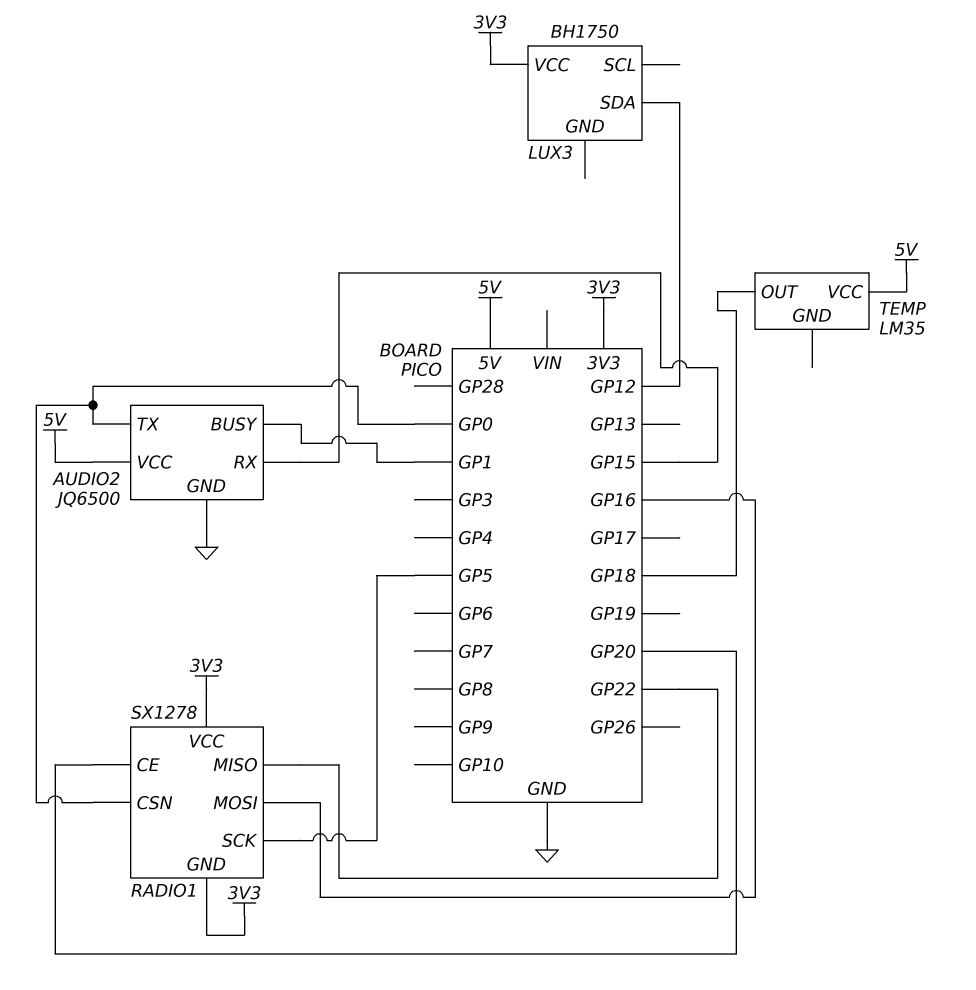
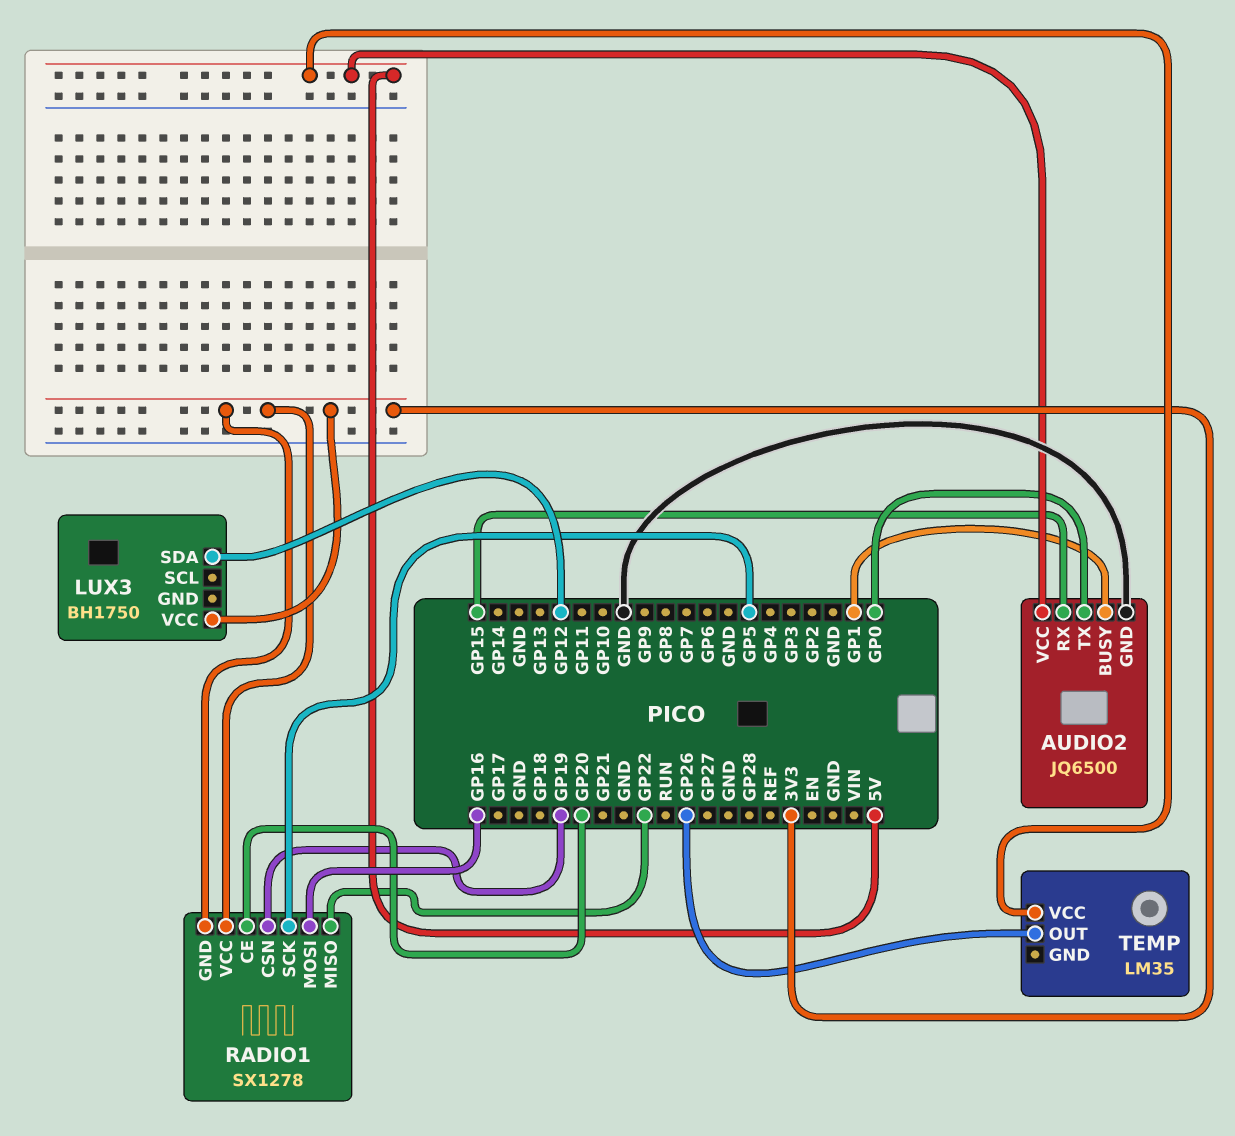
RADIO1 pin CSN: GP0 -> GP19
TEMP pin OUT: GP18 -> GP26

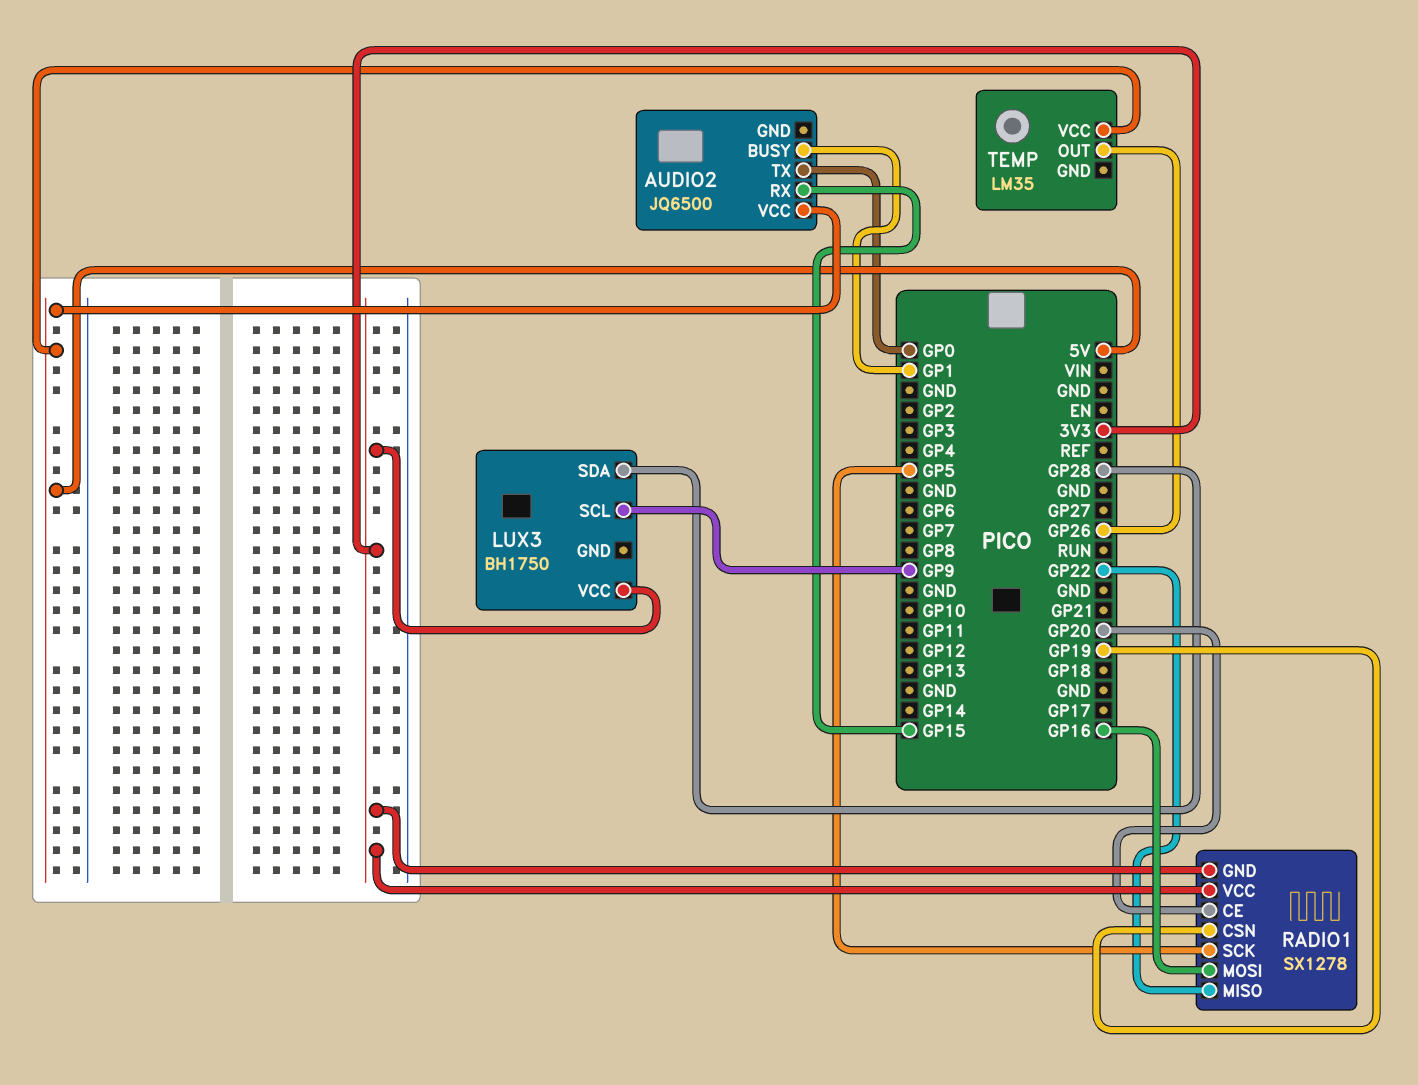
AUDIO2 pin GND: GND -> none
LUX3 pin SCL: none -> GP9
LUX3 pin SDA: GP12 -> GP28

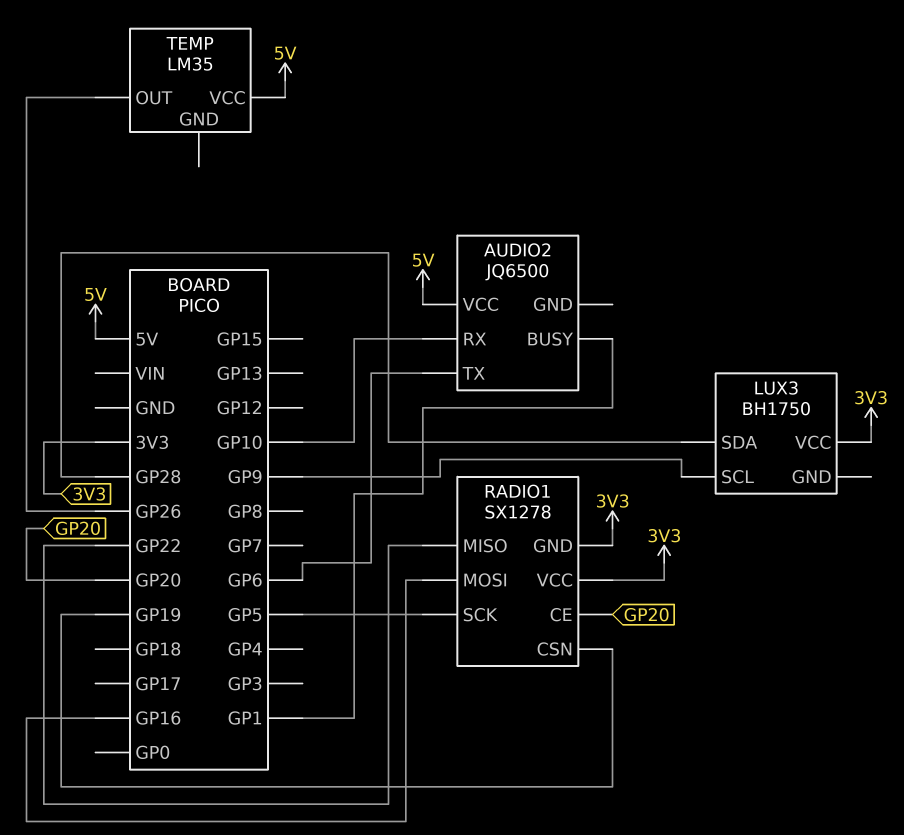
AUDIO2 pin RX: GP15 -> GP10
AUDIO2 pin TX: GP0 -> GP6

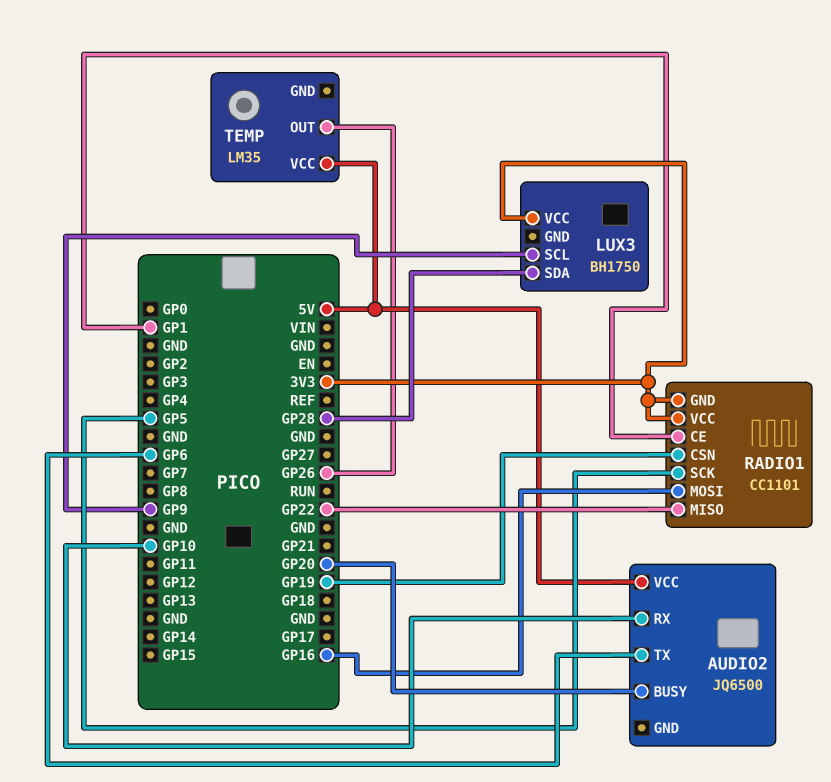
AUDIO2 pin BUSY: GP1 -> GP20
RADIO1: SX1278 -> CC1101
RADIO1 pin CE: GP20 -> GP1

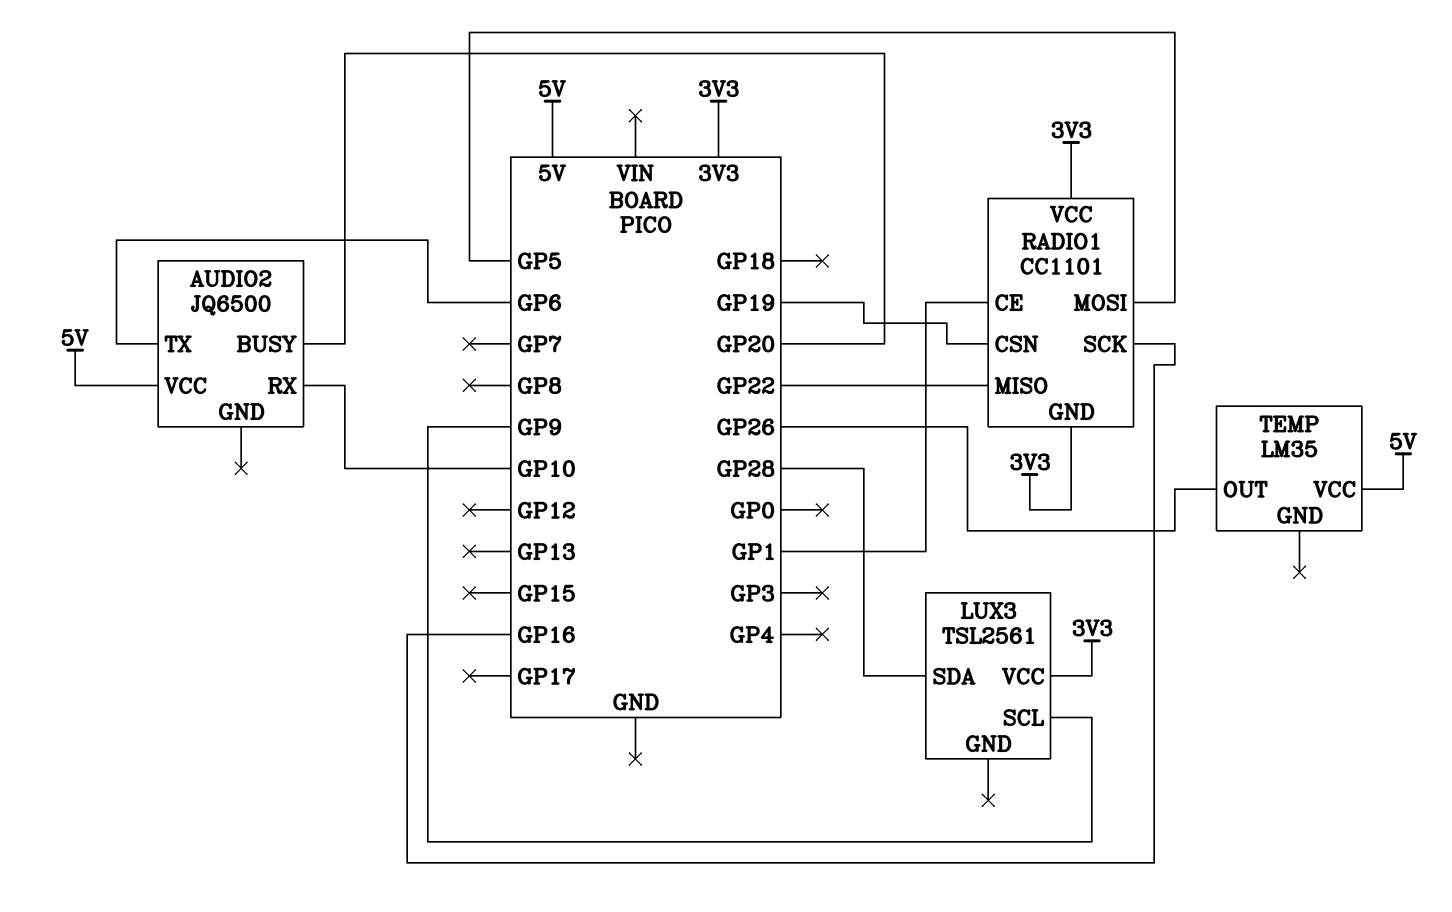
LUX3: BH1750 -> TSL2561
RADIO1 pin MOSI: GP16 -> GP5
RADIO1 pin SCK: GP5 -> GP16

